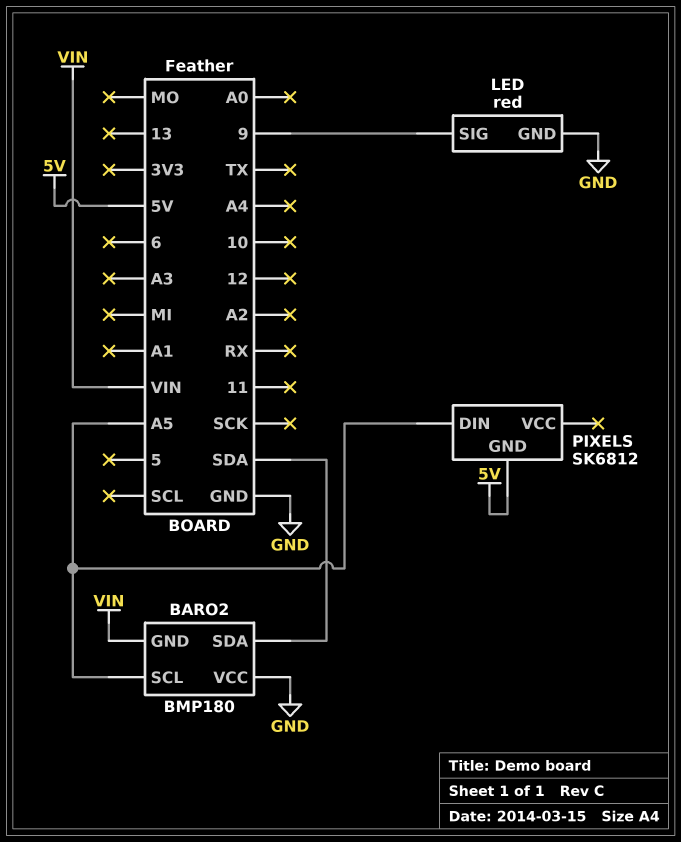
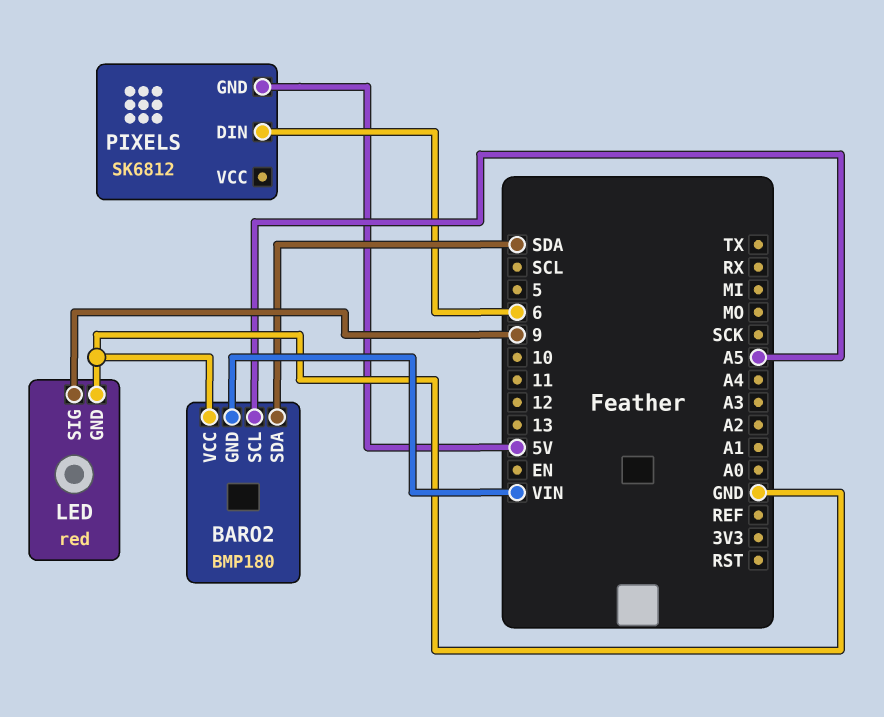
PIXELS pin DIN: A5 -> 6

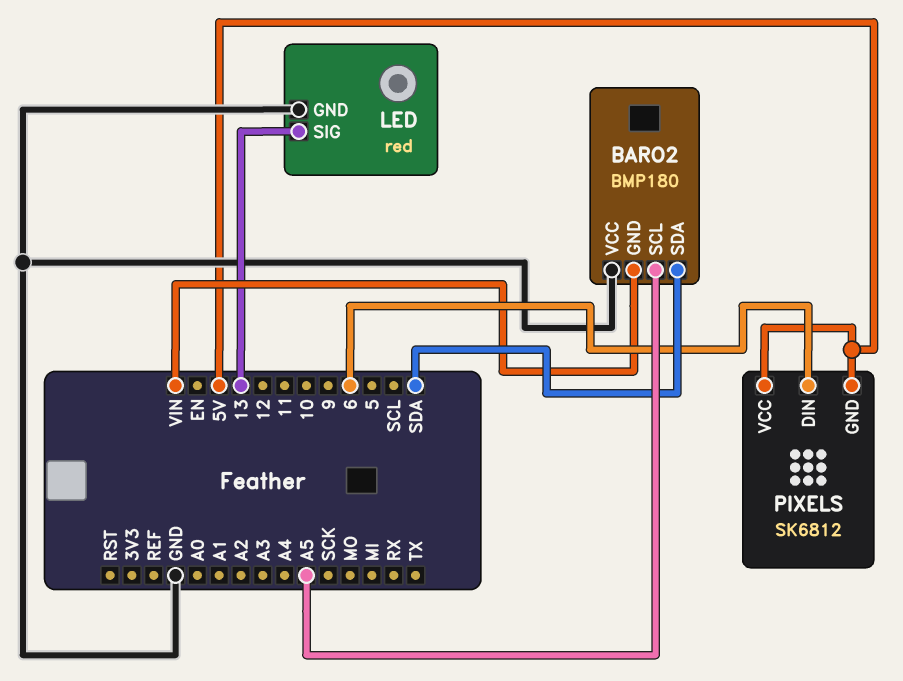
LED pin SIG: 9 -> 13
PIXELS pin VCC: none -> 5V

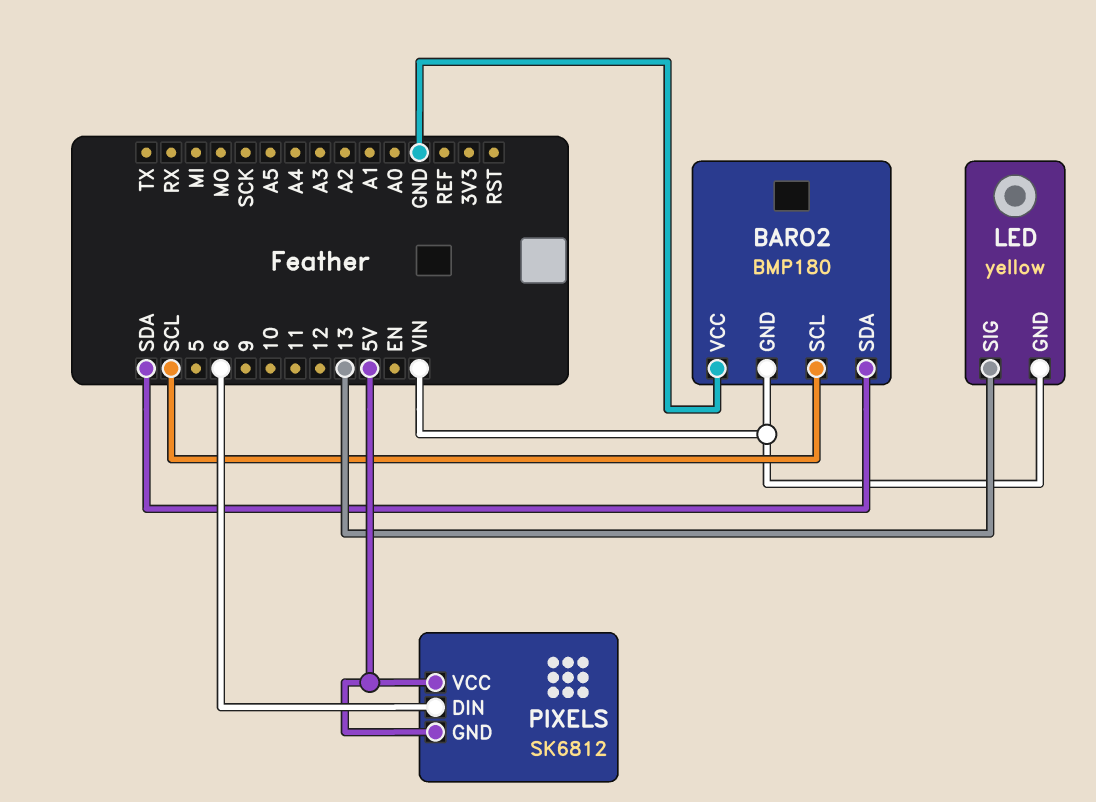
BARO2 pin SCL: A5 -> SCL
LED: red -> yellow
LED pin GND: GND -> VIN

